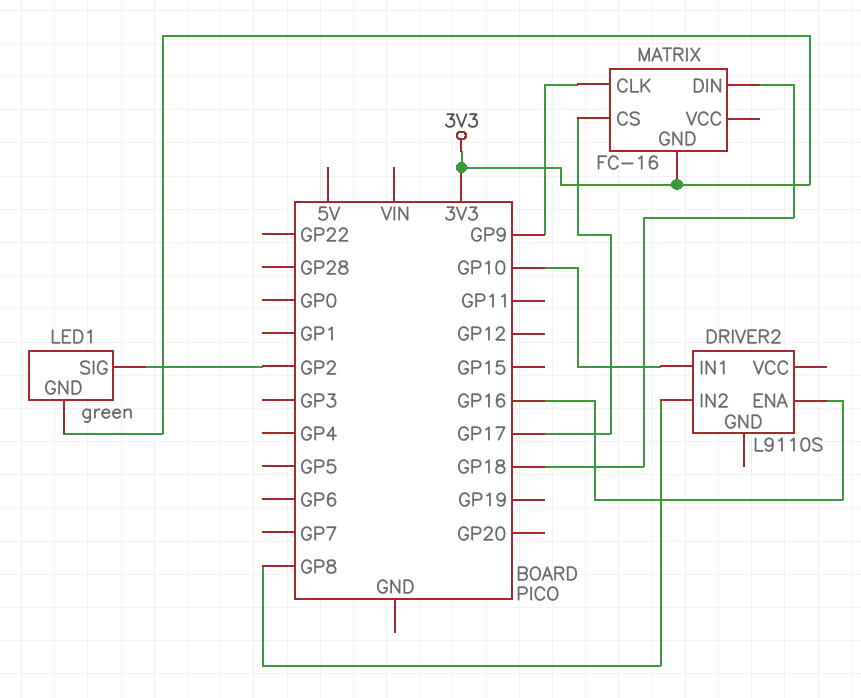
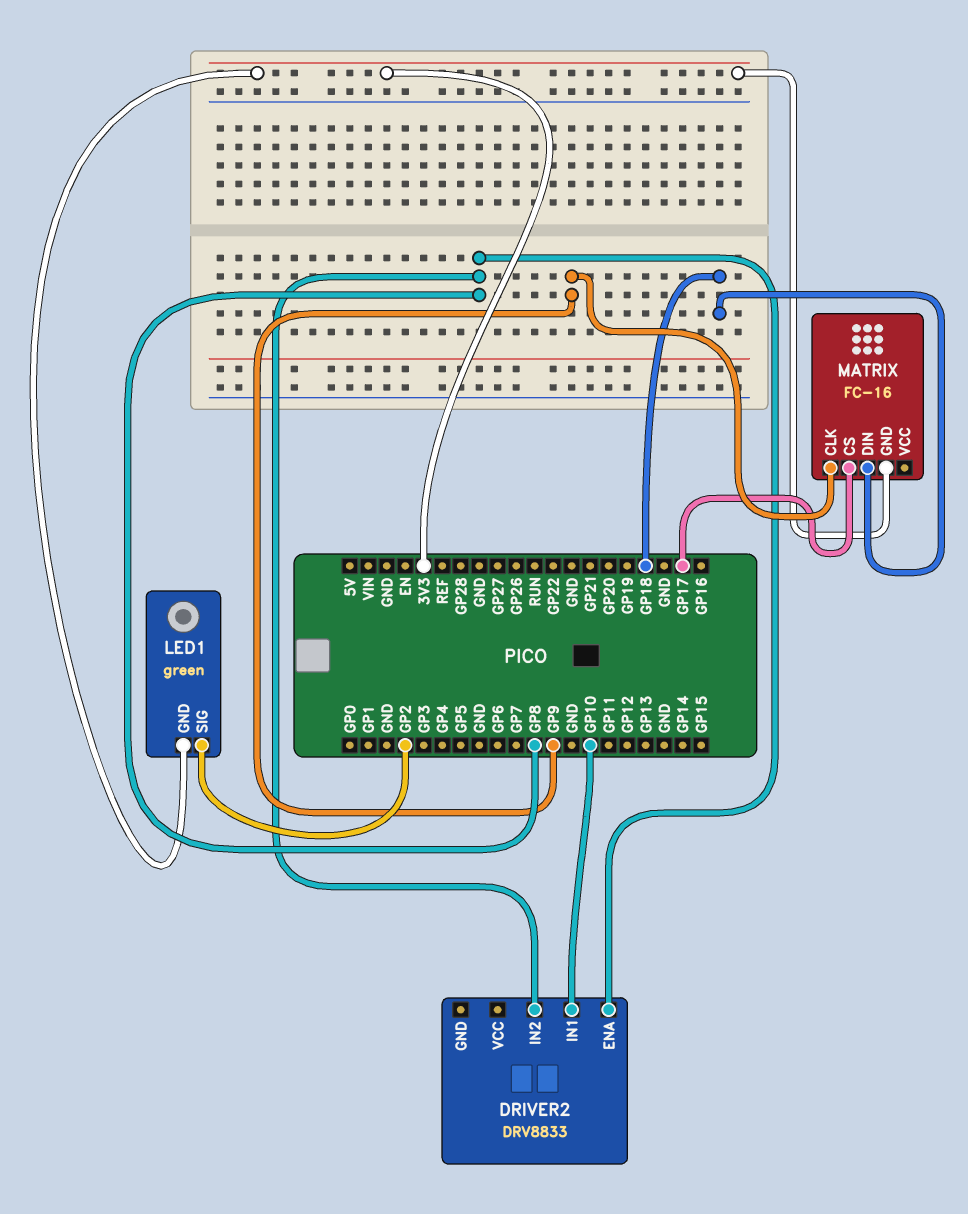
DRIVER2: L9110S -> DRV8833
DRIVER2 pin ENA: GP16 -> GP8

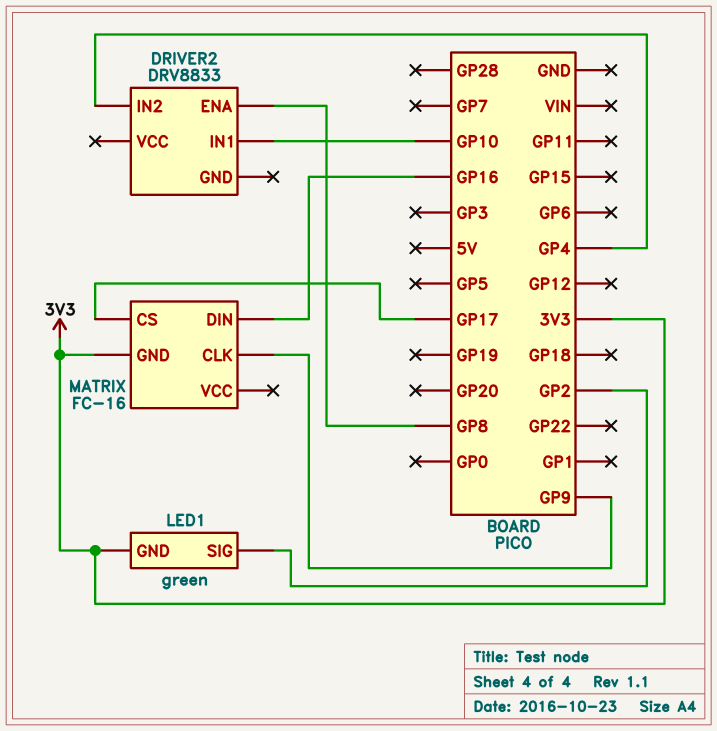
DRIVER2 pin IN2: GP8 -> GP4
MATRIX pin DIN: GP18 -> GP16

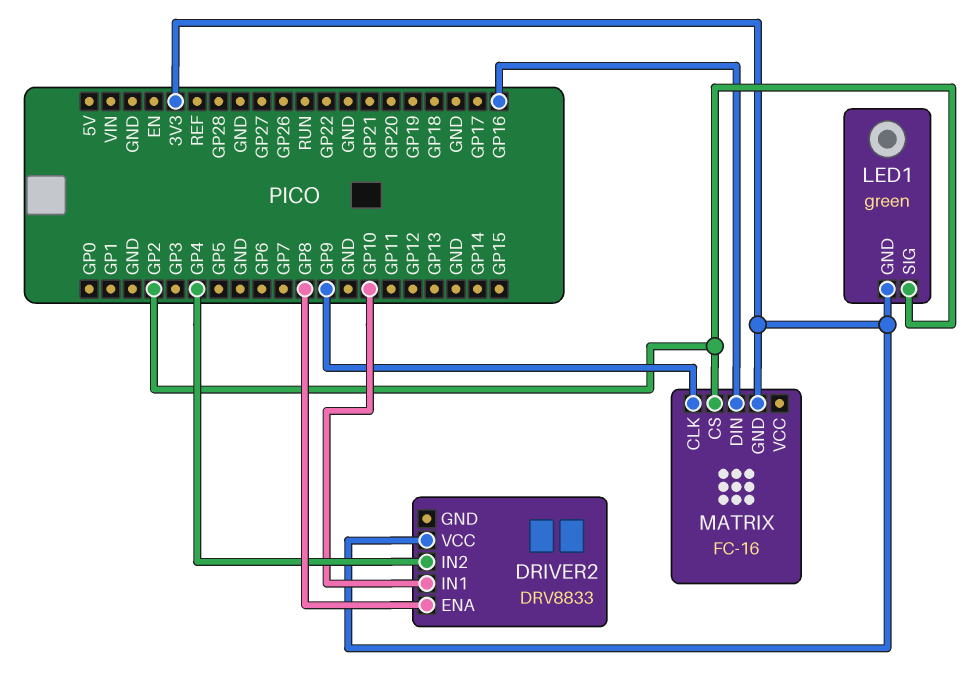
DRIVER2 pin VCC: none -> 3V3
MATRIX pin CS: GP17 -> GP2

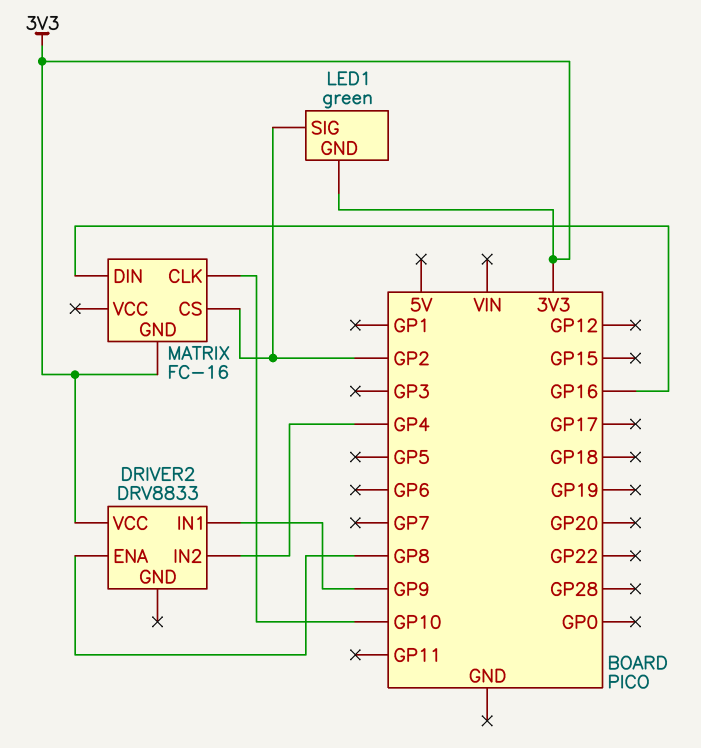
DRIVER2 pin IN1: GP10 -> GP9
MATRIX pin CLK: GP9 -> GP10

